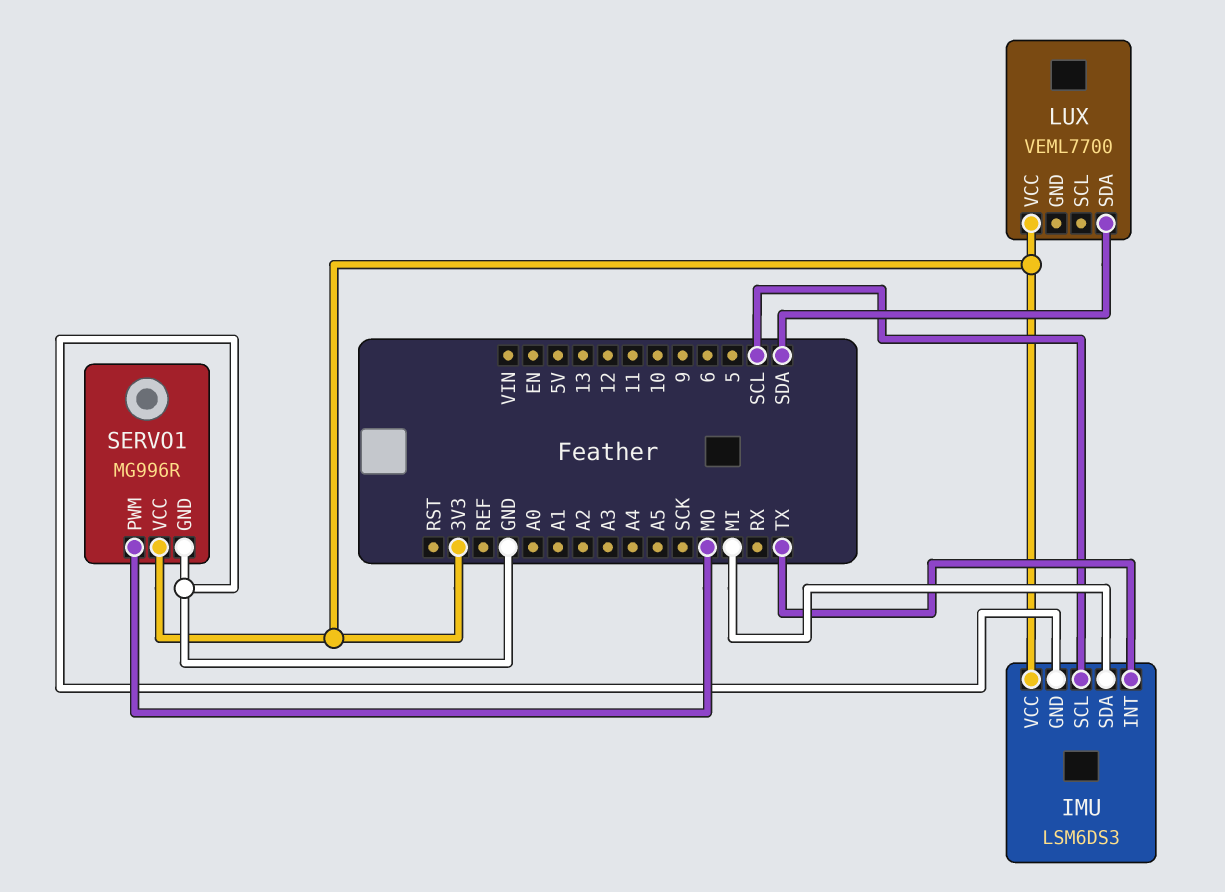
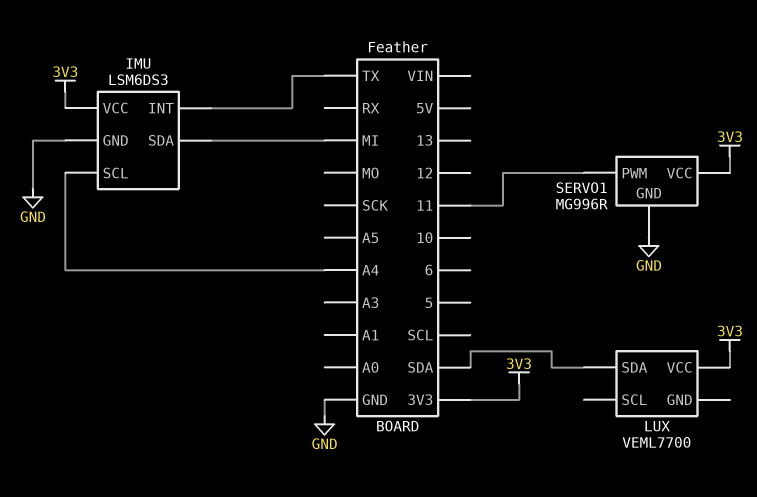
IMU pin SCL: SCL -> A4
SERVO1 pin PWM: MO -> 11

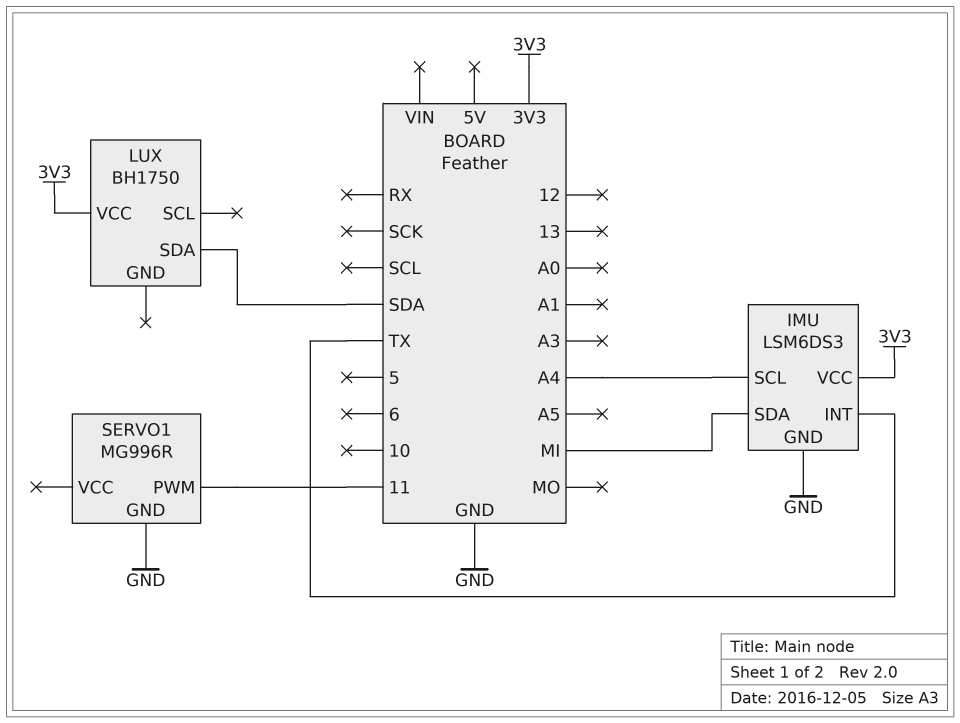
LUX: VEML7700 -> BH1750
SERVO1 pin VCC: 3V3 -> none

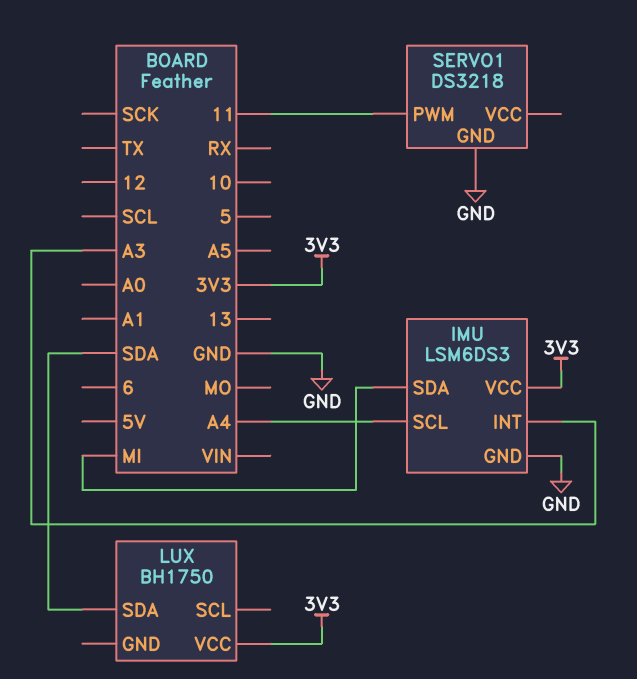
IMU pin INT: TX -> A3
SERVO1: MG996R -> DS3218

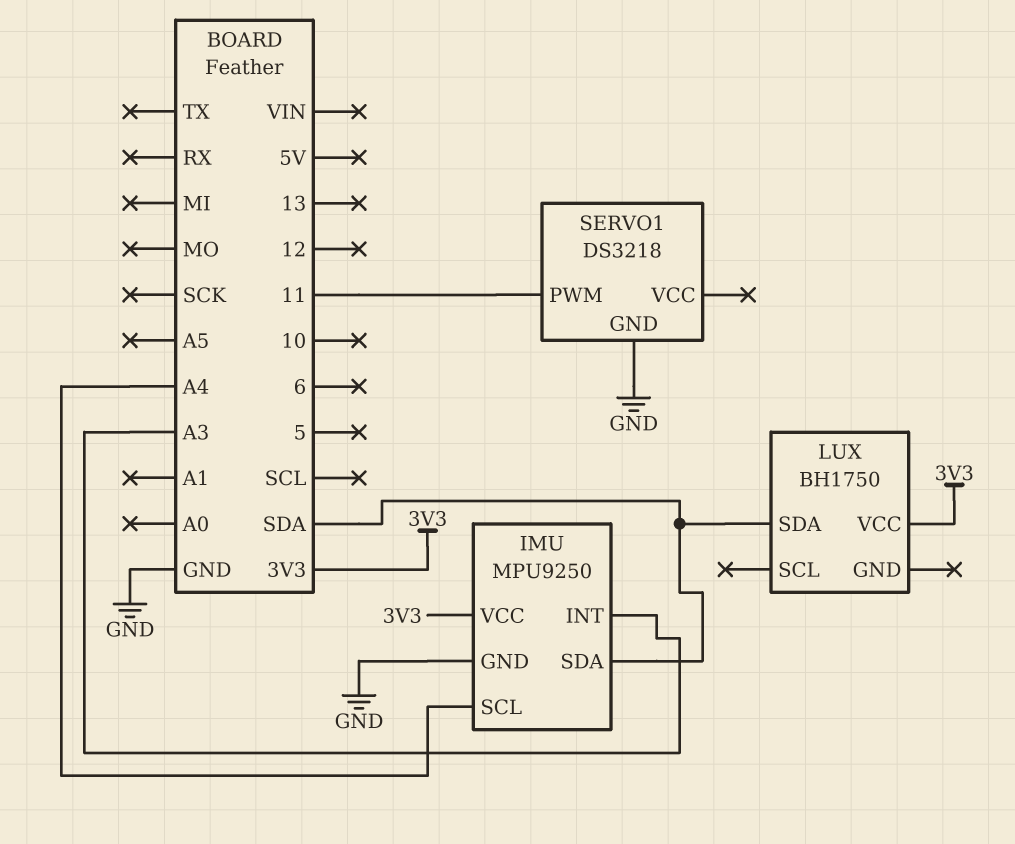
IMU: LSM6DS3 -> MPU9250
IMU pin SDA: MI -> SDA

